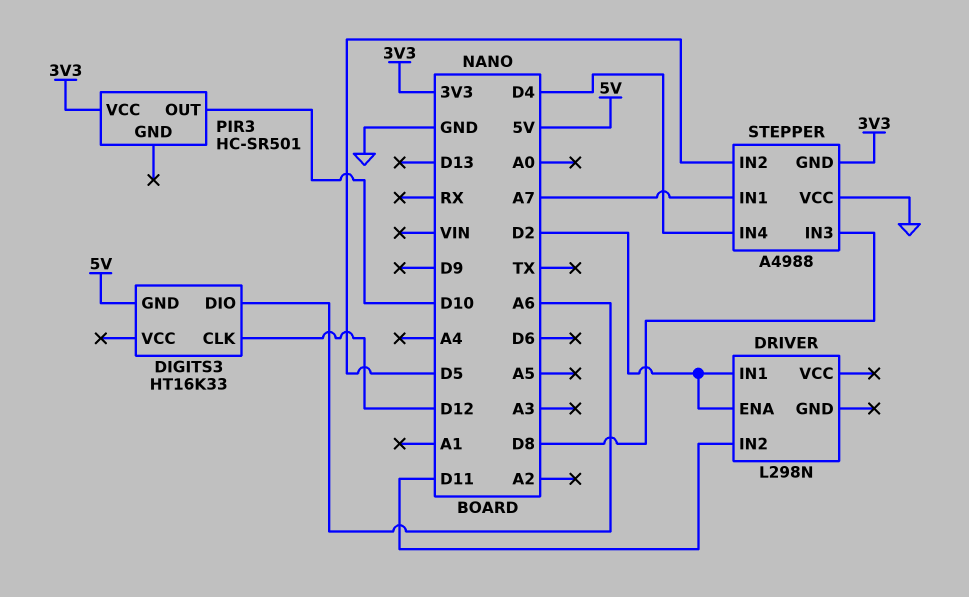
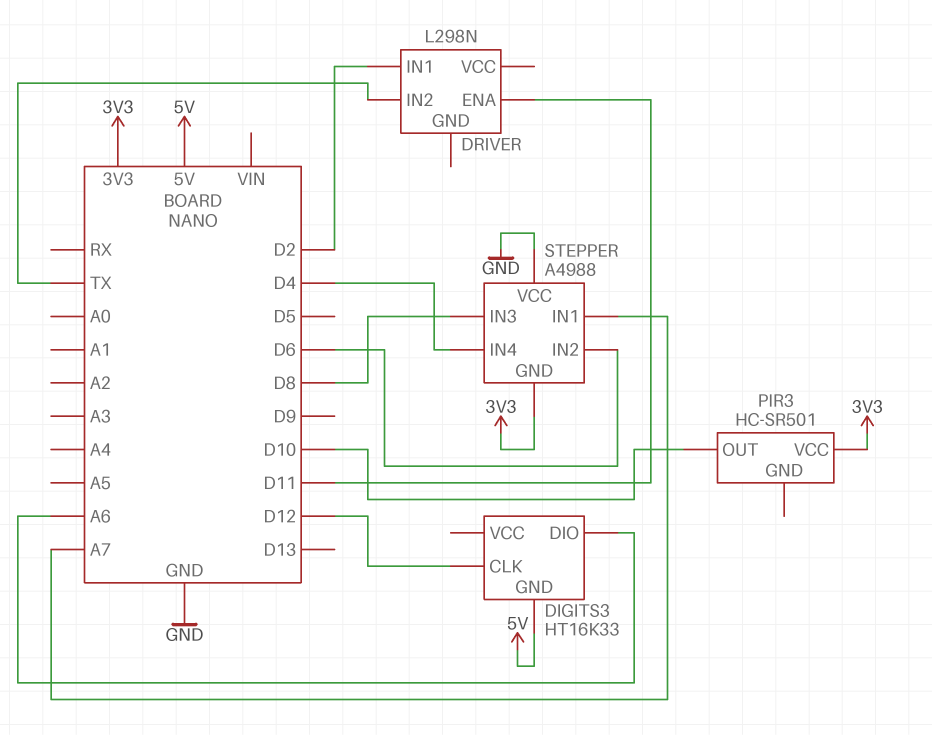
DRIVER pin ENA: D2 -> D11
DRIVER pin IN2: D11 -> TX
STEPPER pin IN2: D5 -> D6

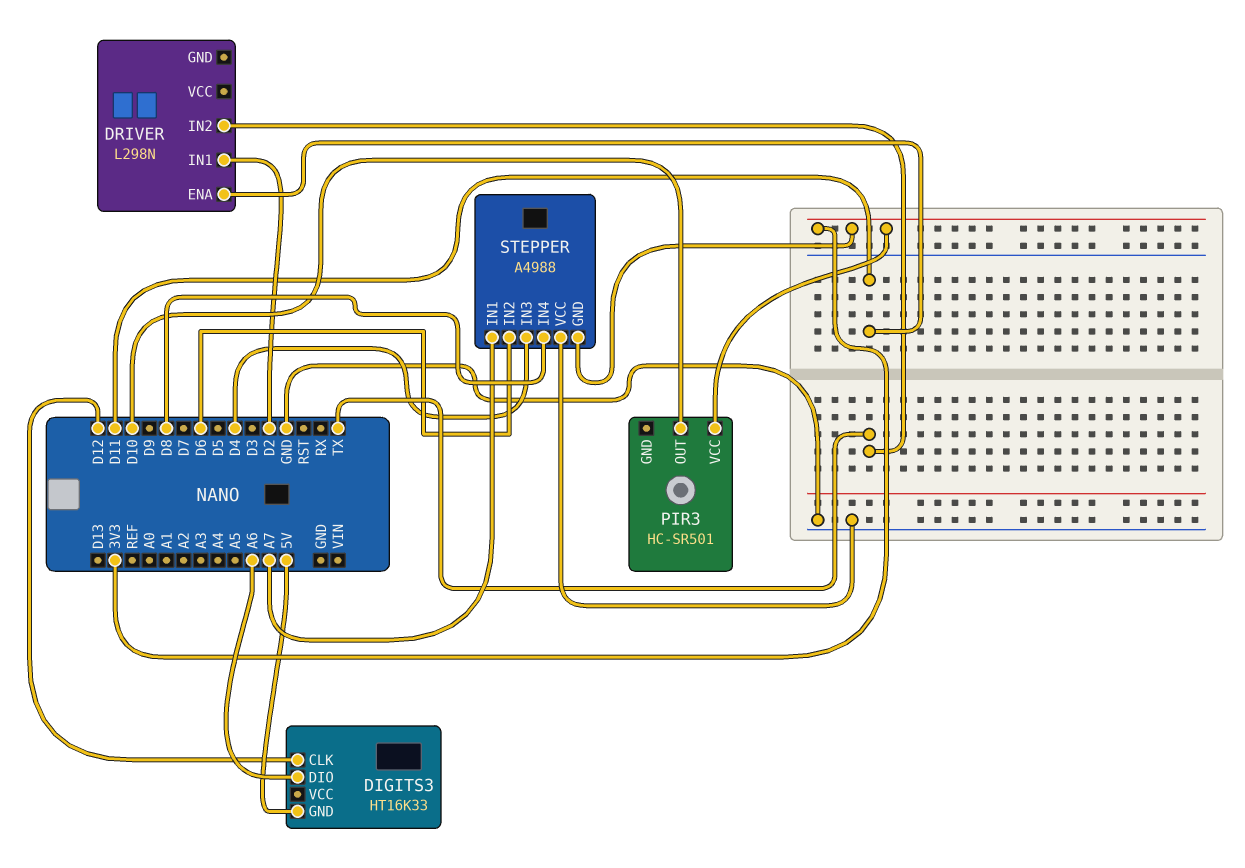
STEPPER pin IN3: D8 -> D4
STEPPER pin IN4: D4 -> D8

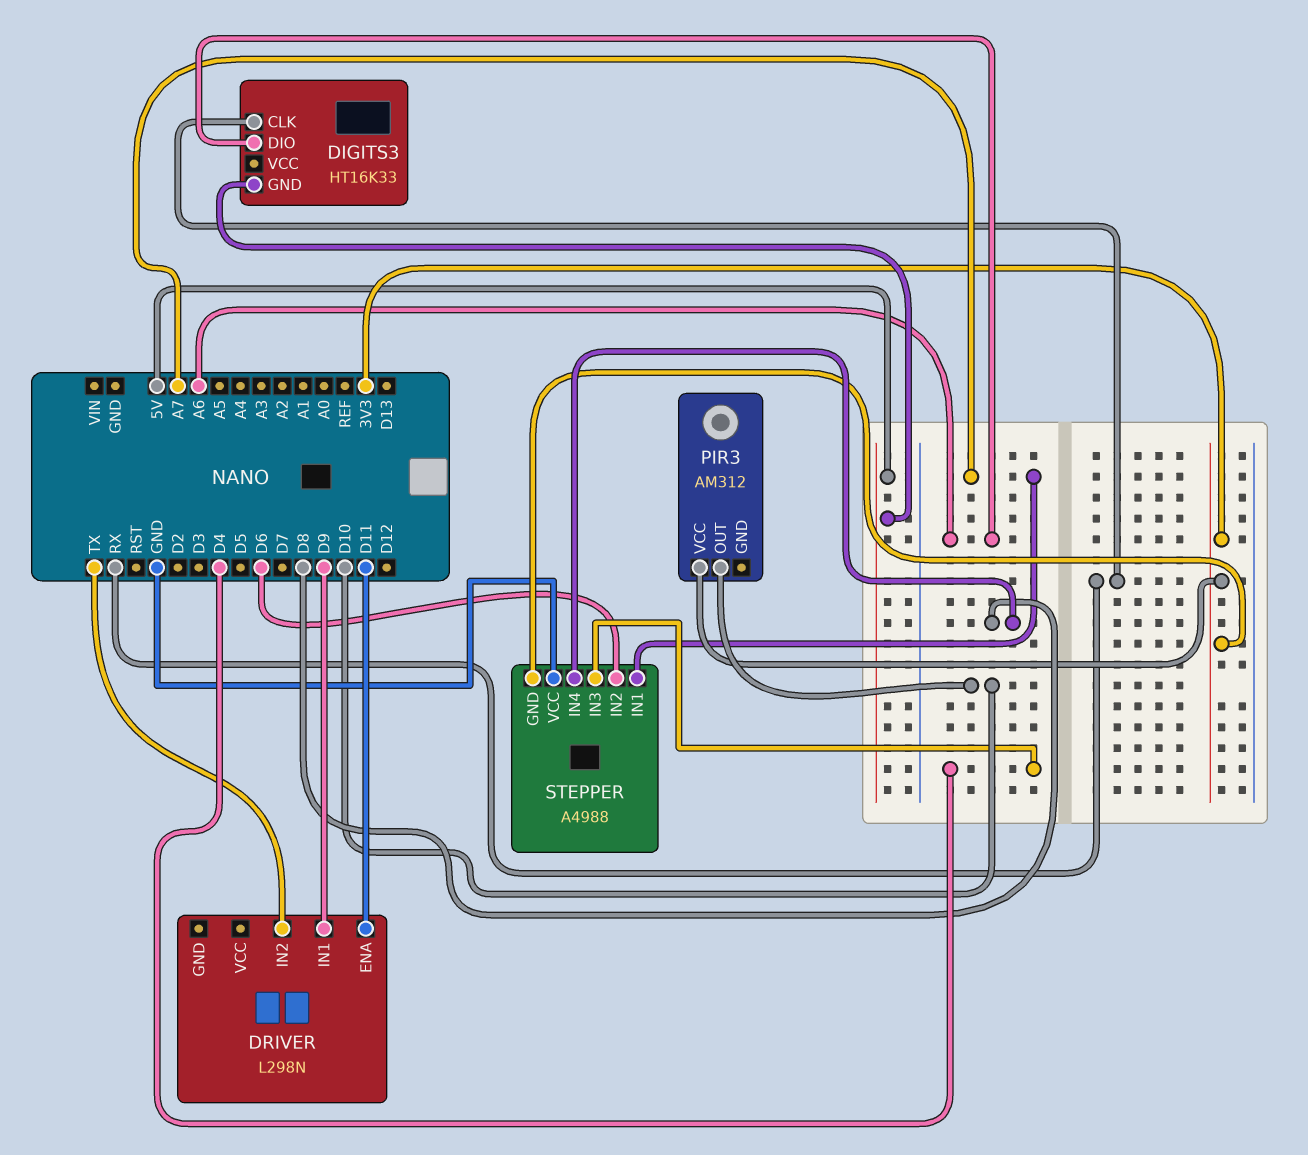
DIGITS3 pin CLK: D12 -> RX
DRIVER pin IN1: D2 -> D9
PIR3: HC-SR501 -> AM312

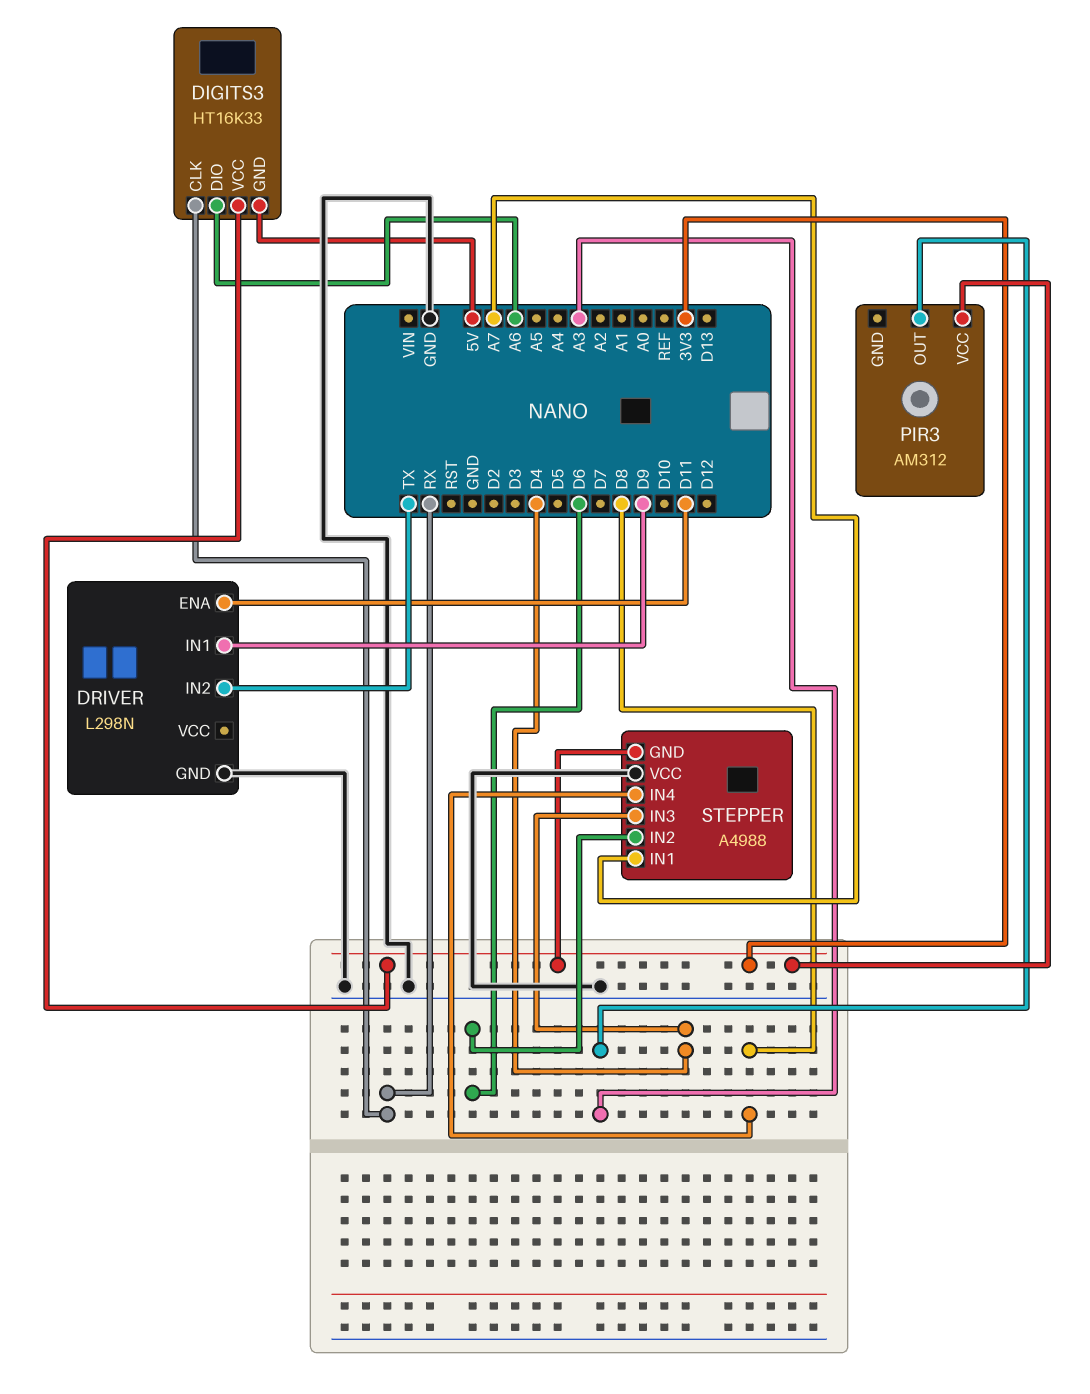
DIGITS3 pin VCC: none -> 3V3
DRIVER pin GND: none -> GND
PIR3 pin OUT: D10 -> A3

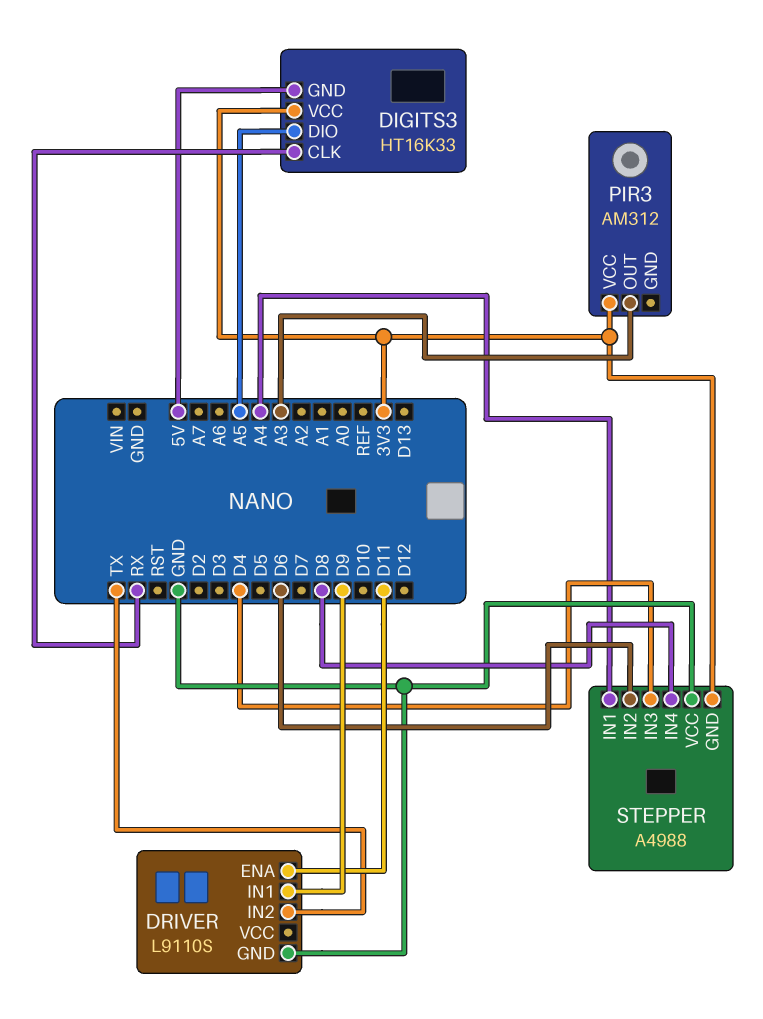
DIGITS3 pin DIO: A6 -> A5
DRIVER: L298N -> L9110S
STEPPER pin IN1: A7 -> A4

